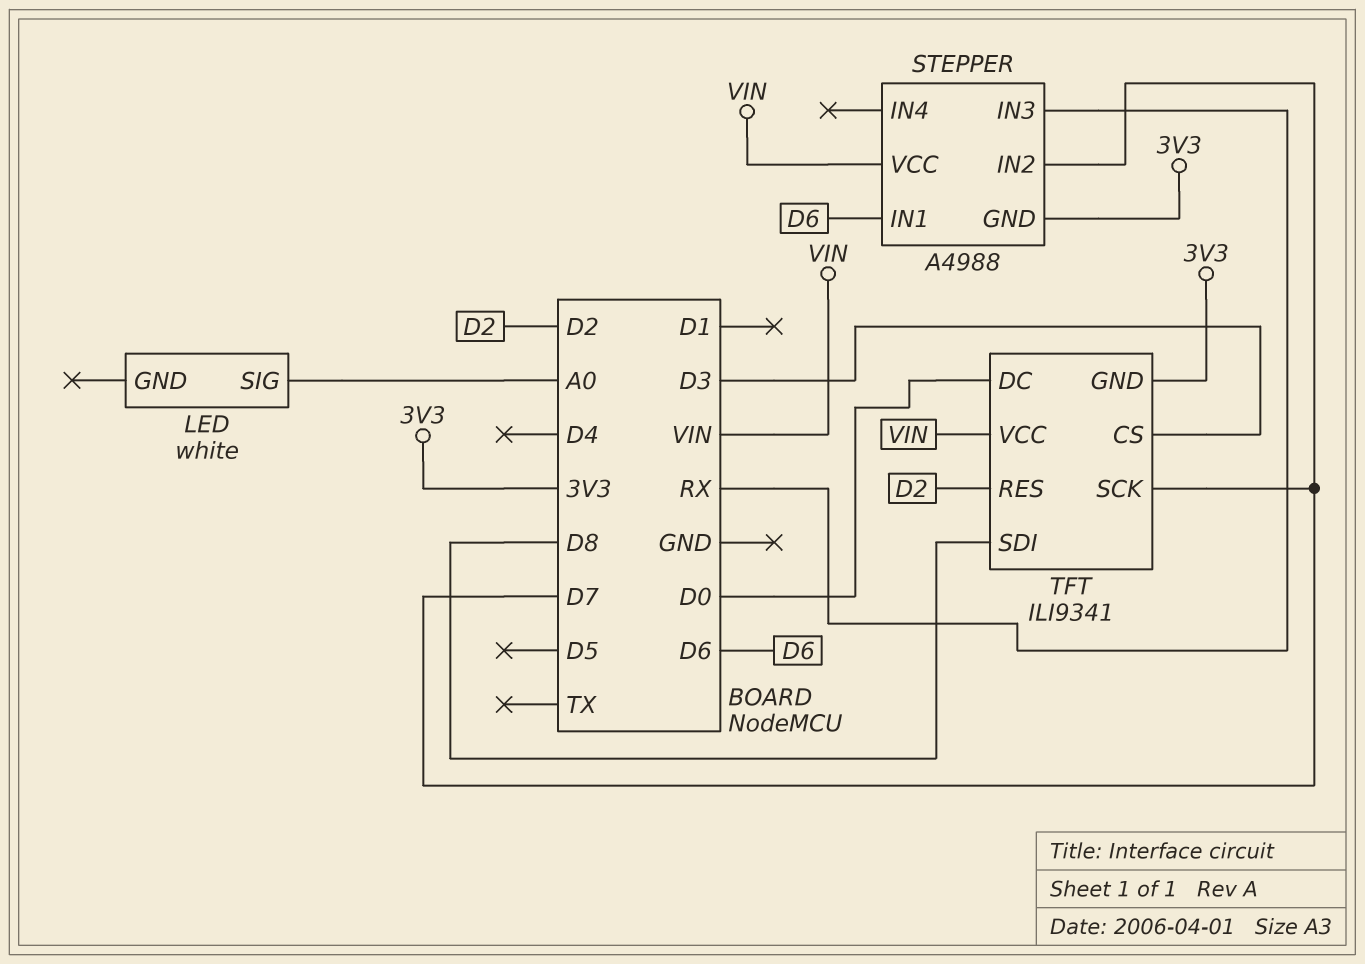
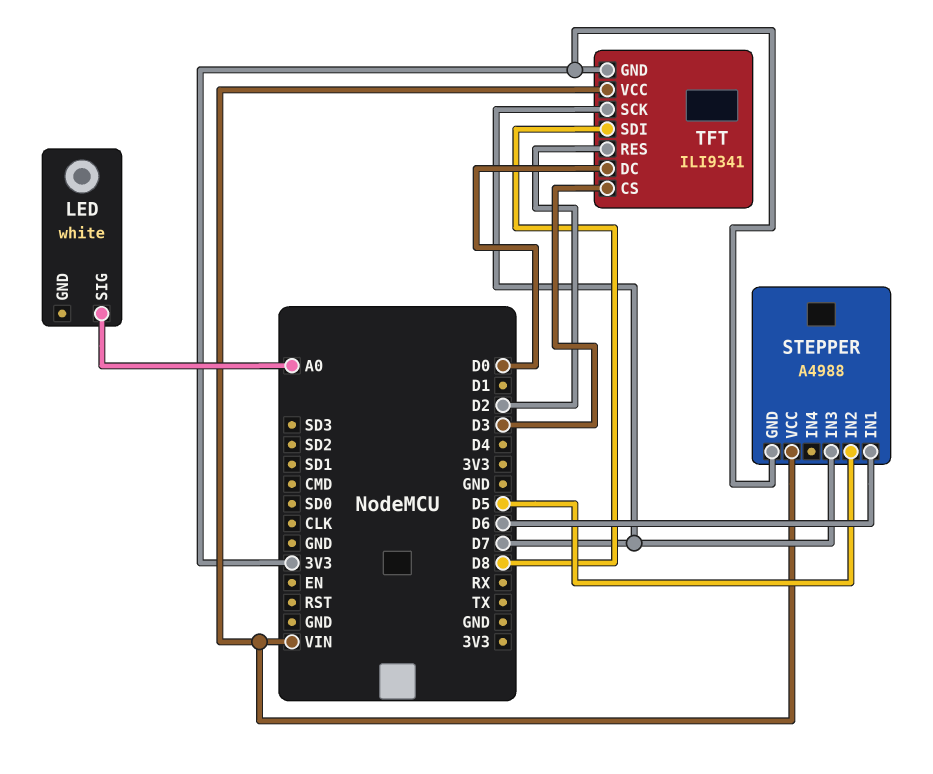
STEPPER pin IN2: D7 -> D5
STEPPER pin IN3: RX -> D7

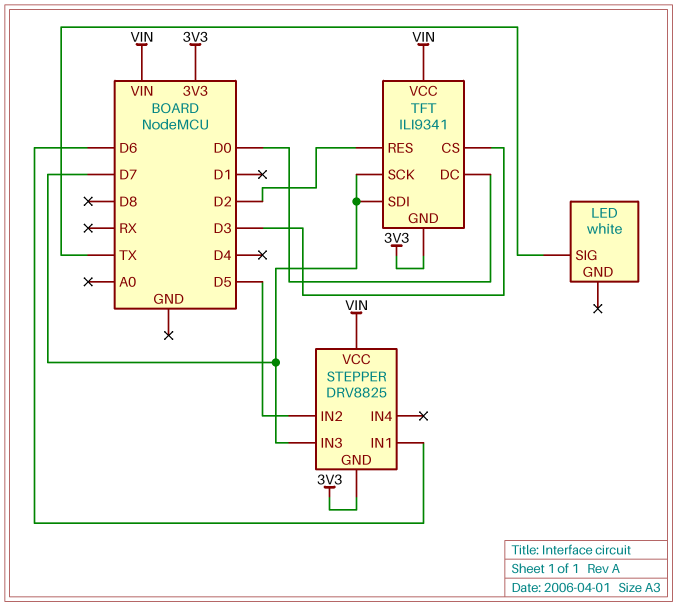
LED pin SIG: A0 -> TX
STEPPER: A4988 -> DRV8825
TFT pin SDI: D8 -> D7

